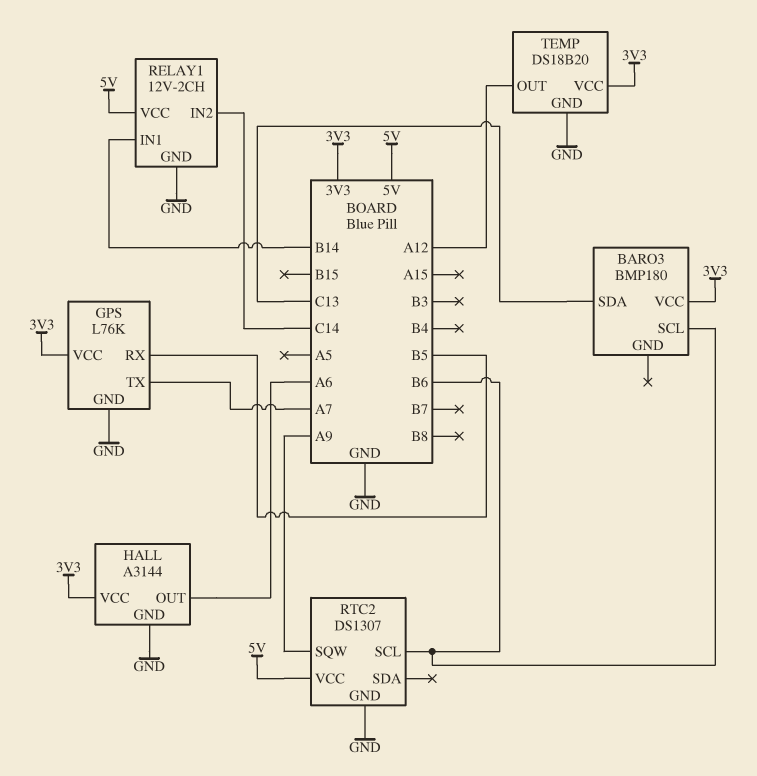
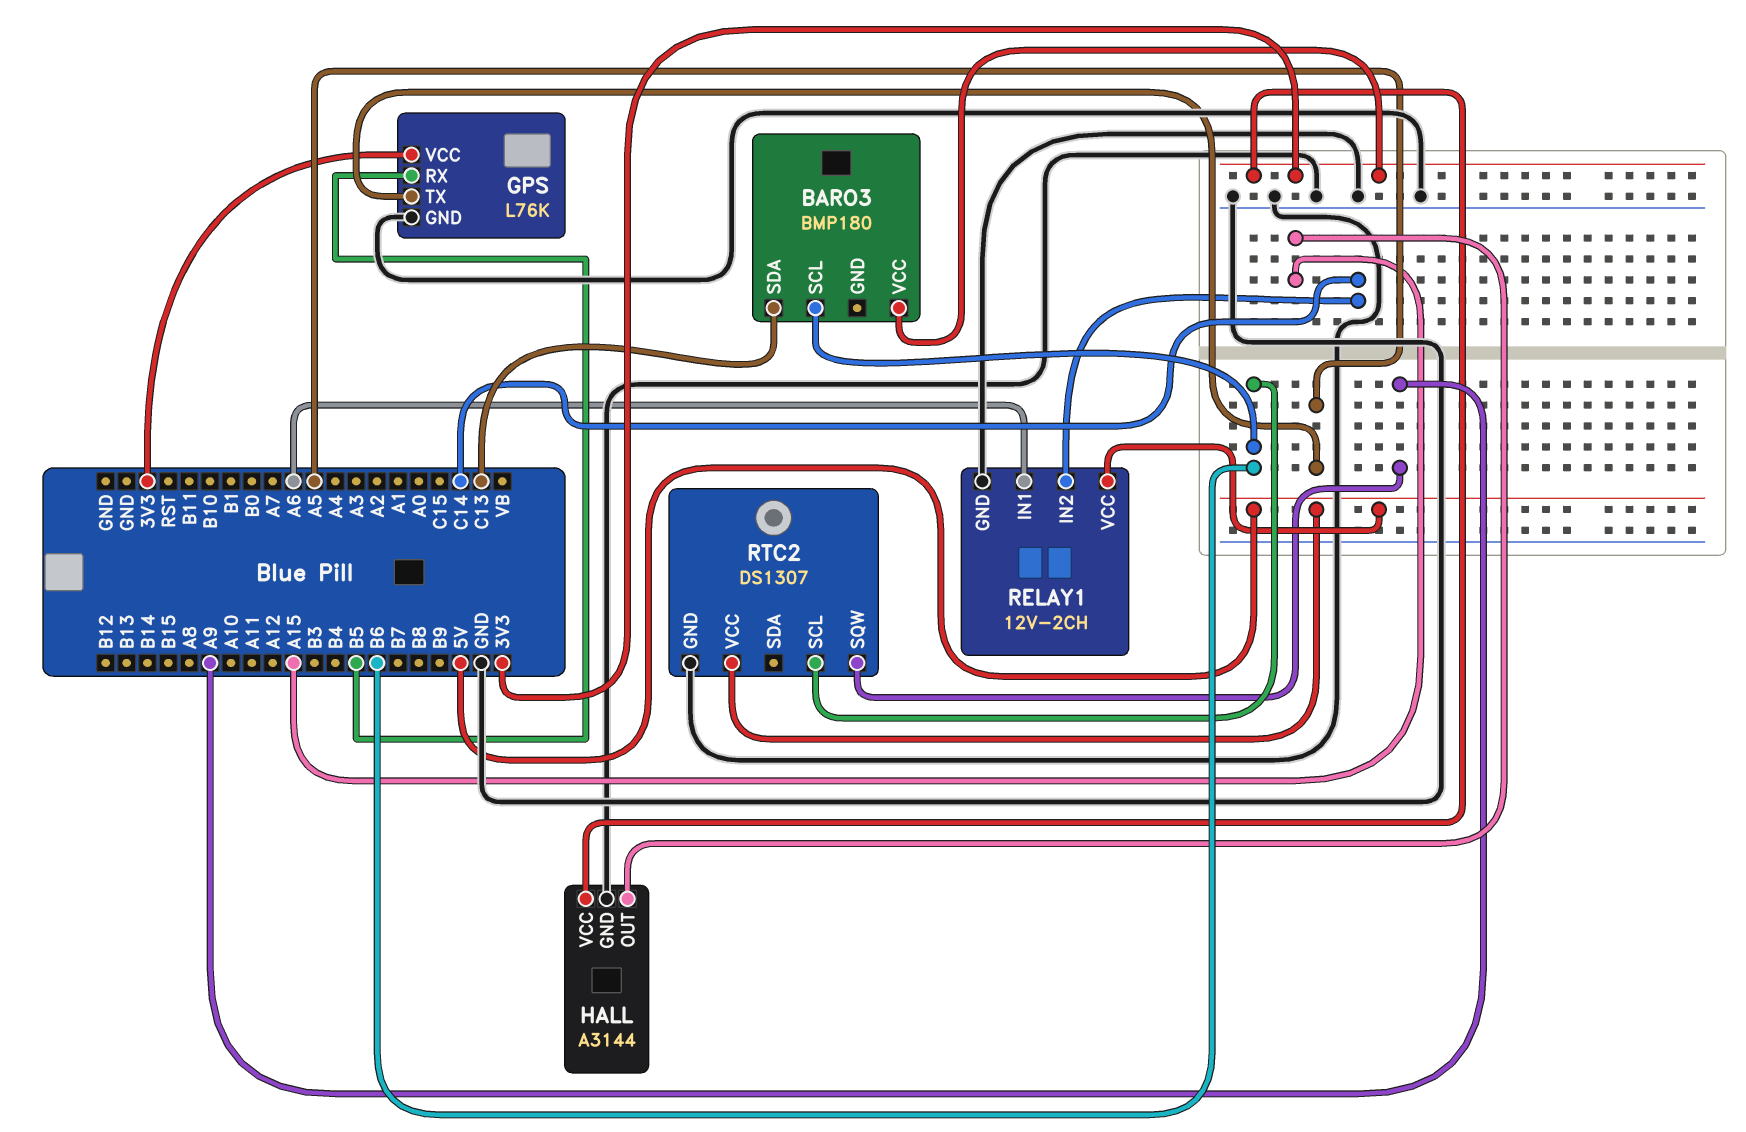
GPS pin TX: A7 -> A5
HALL pin OUT: A6 -> A15
RELAY1 pin IN1: B14 -> A6
TEMP: DS18B20 -> none
TEMP pin GND: GND -> none
TEMP pin OUT: A12 -> none
TEMP pin VCC: 3V3 -> none

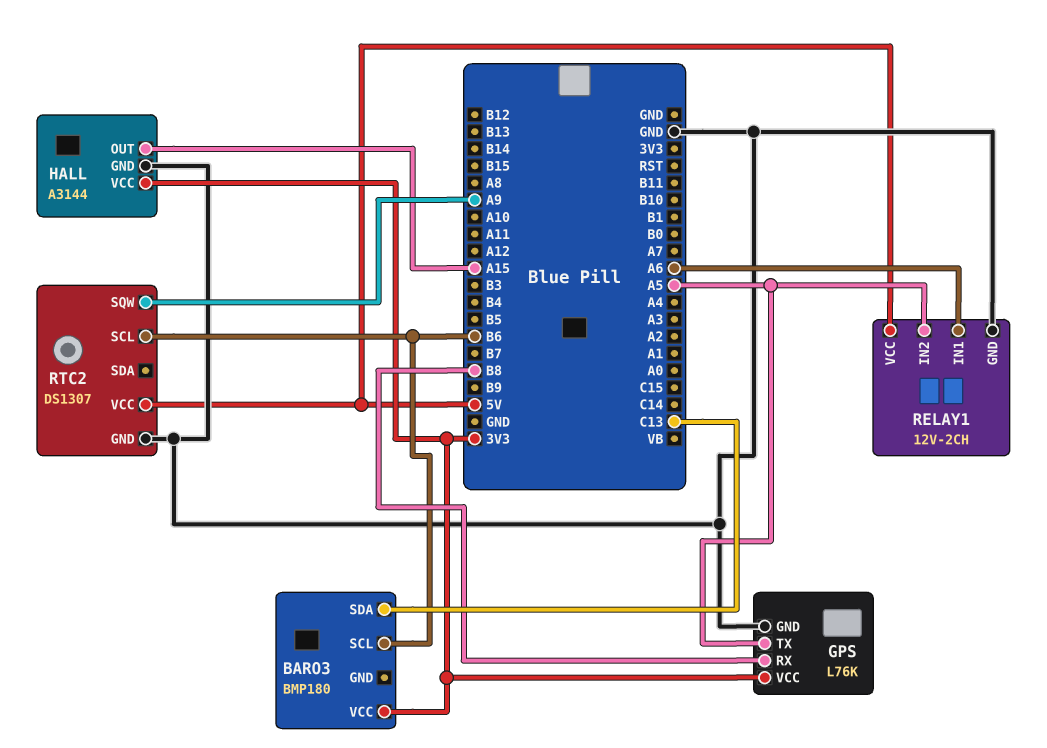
GPS pin RX: B5 -> B8
RELAY1 pin IN2: C14 -> A5

